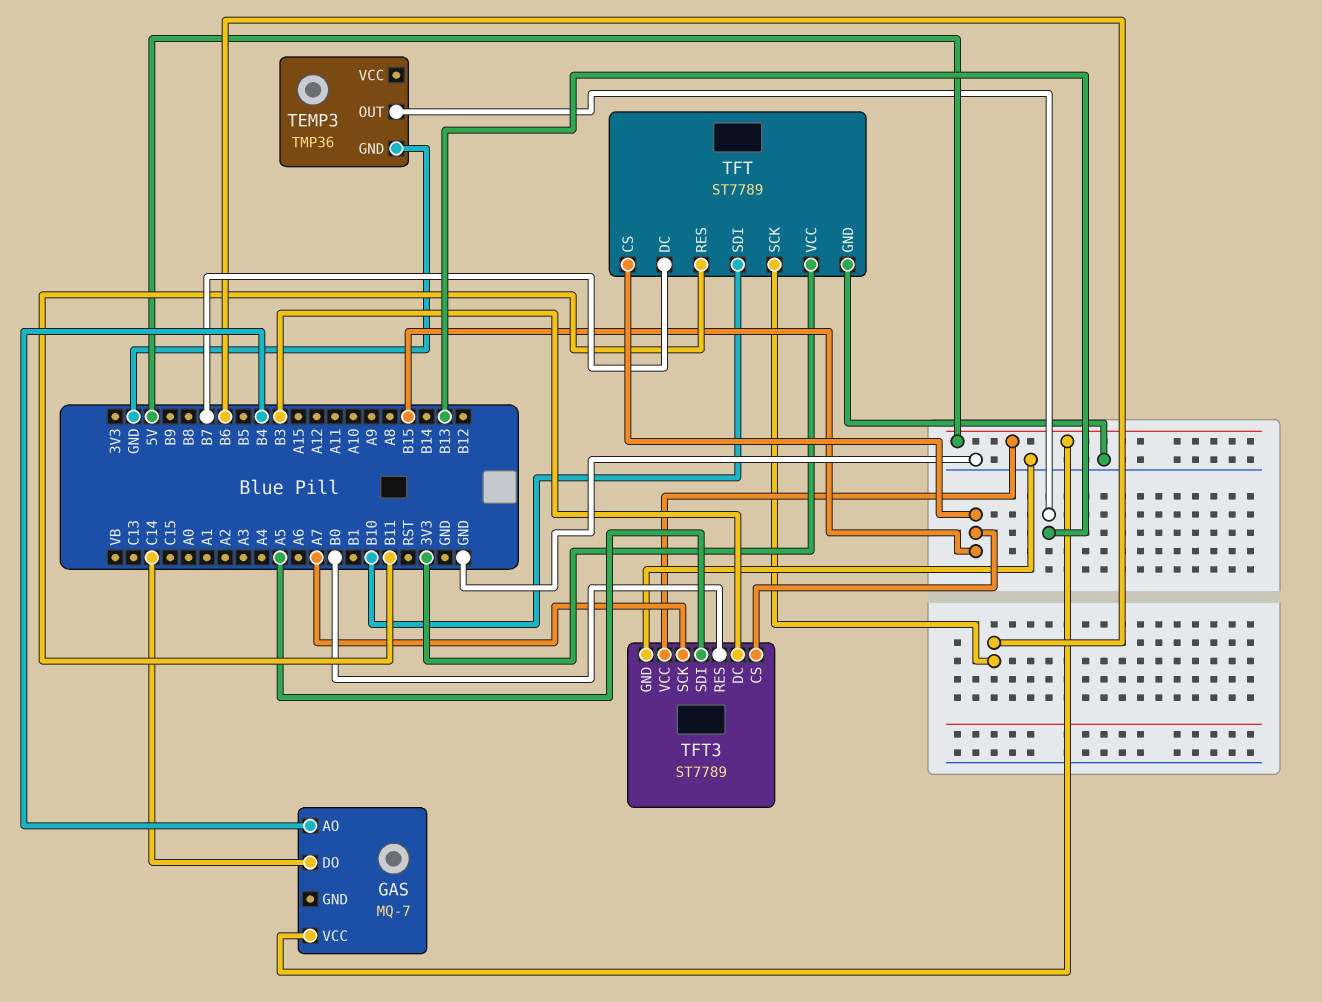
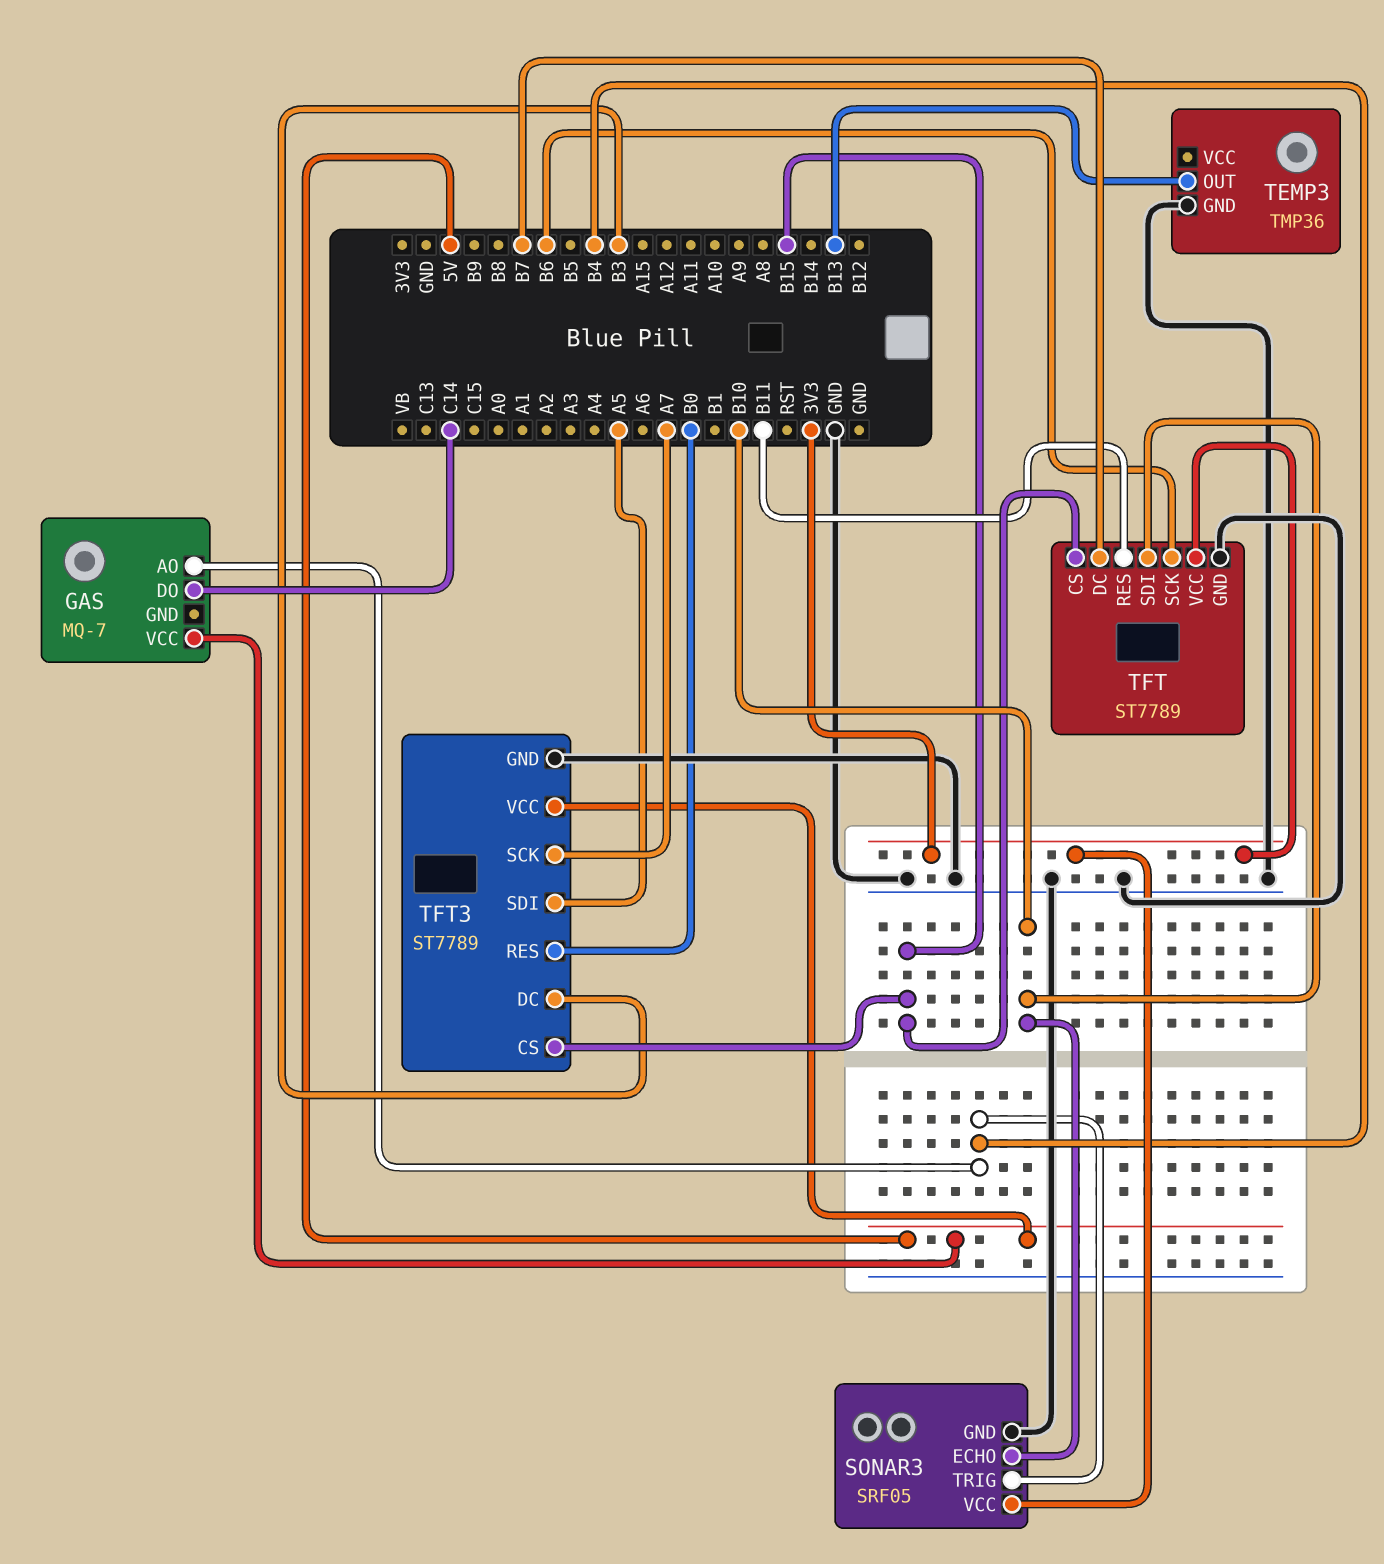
SONAR3: none -> SRF05
SONAR3 pin ECHO: none -> B10
SONAR3 pin GND: none -> GND
SONAR3 pin TRIG: none -> B4
SONAR3 pin VCC: none -> 3V3

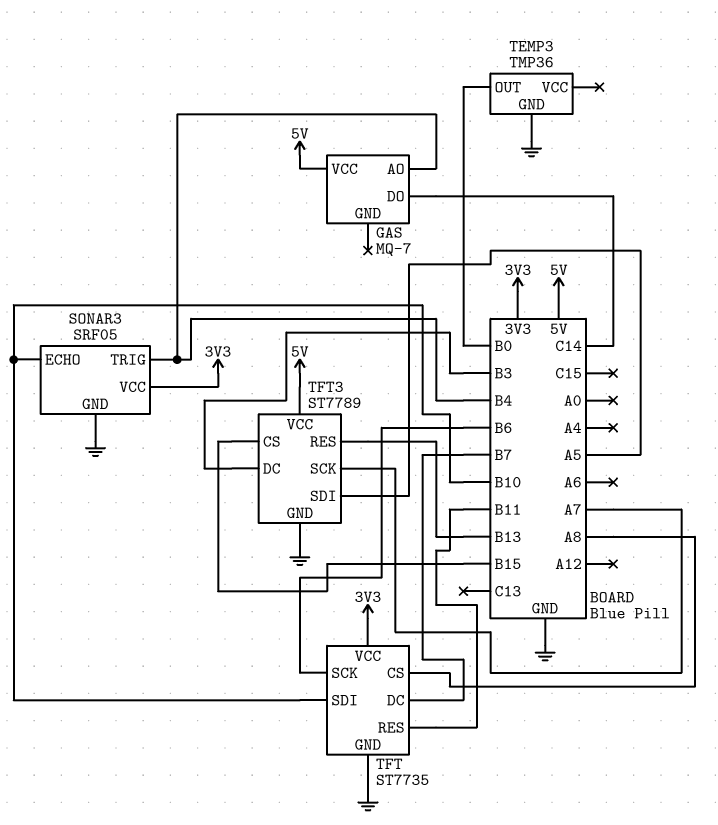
TEMP3 pin OUT: B13 -> B0
TFT: ST7789 -> ST7735
TFT pin CS: B15 -> A8
TFT3 pin RES: B0 -> B13

